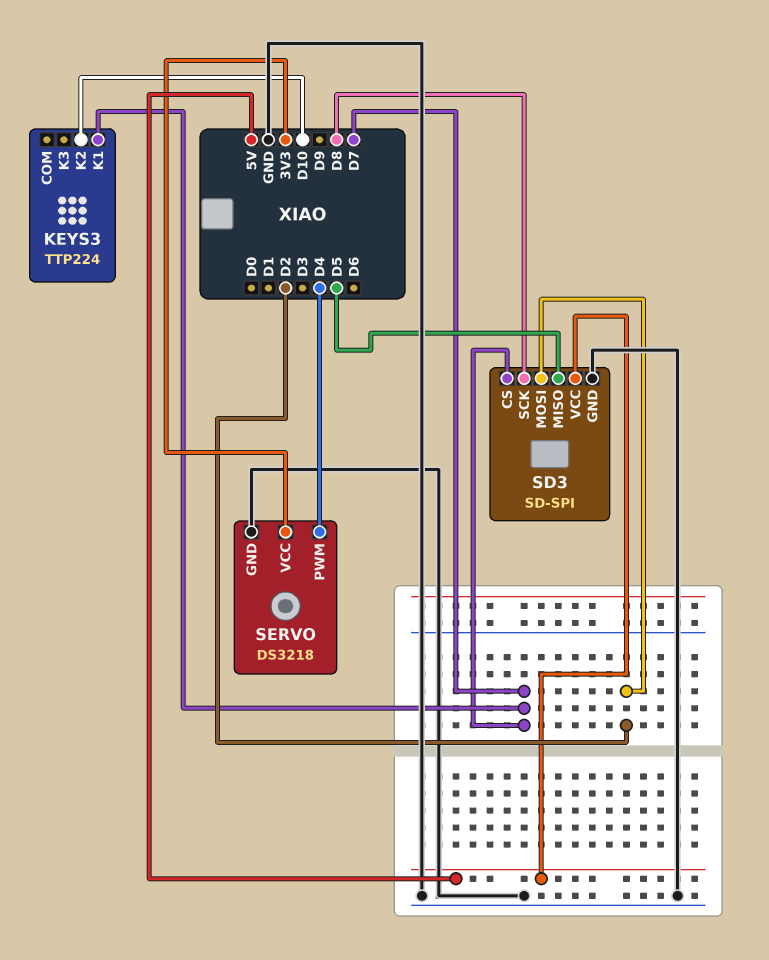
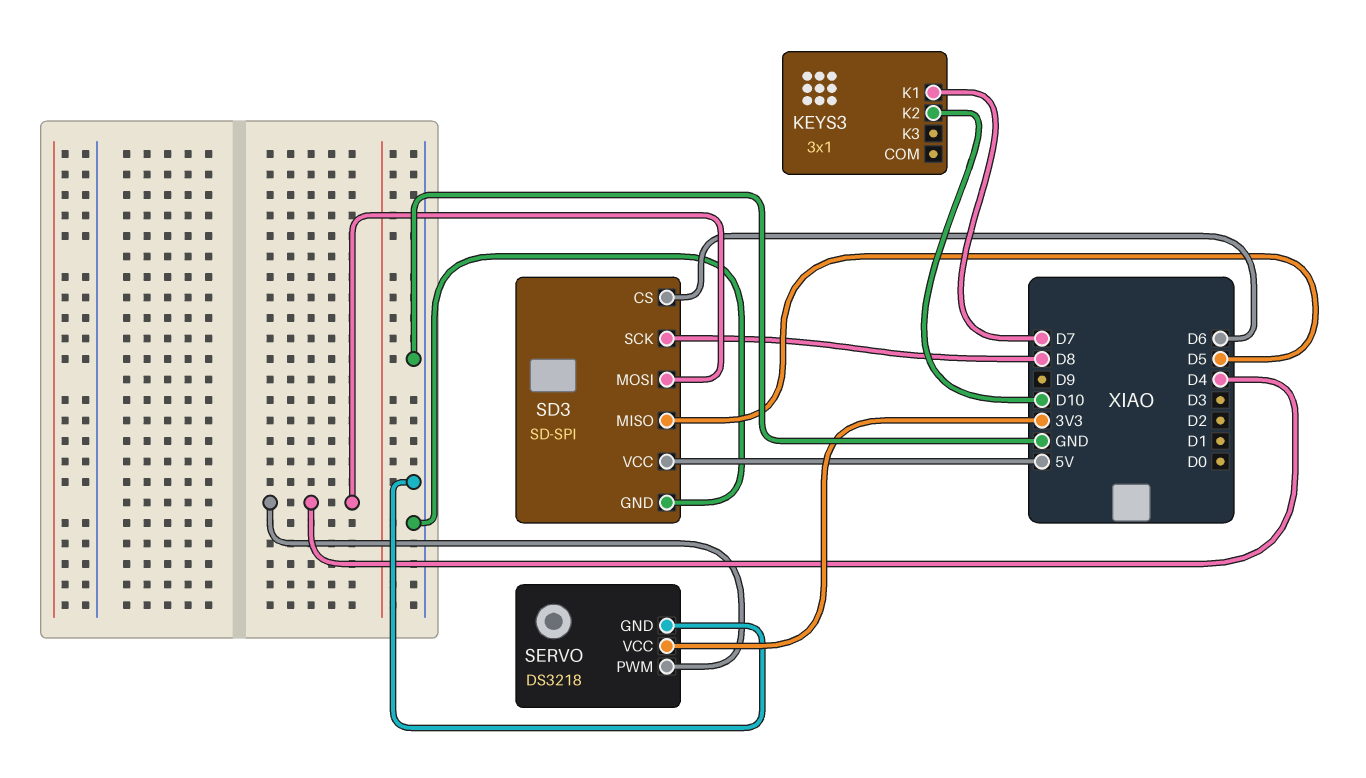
KEYS3: TTP224 -> 3x1
SD3 pin CS: D7 -> D6
SD3 pin MOSI: D2 -> D4

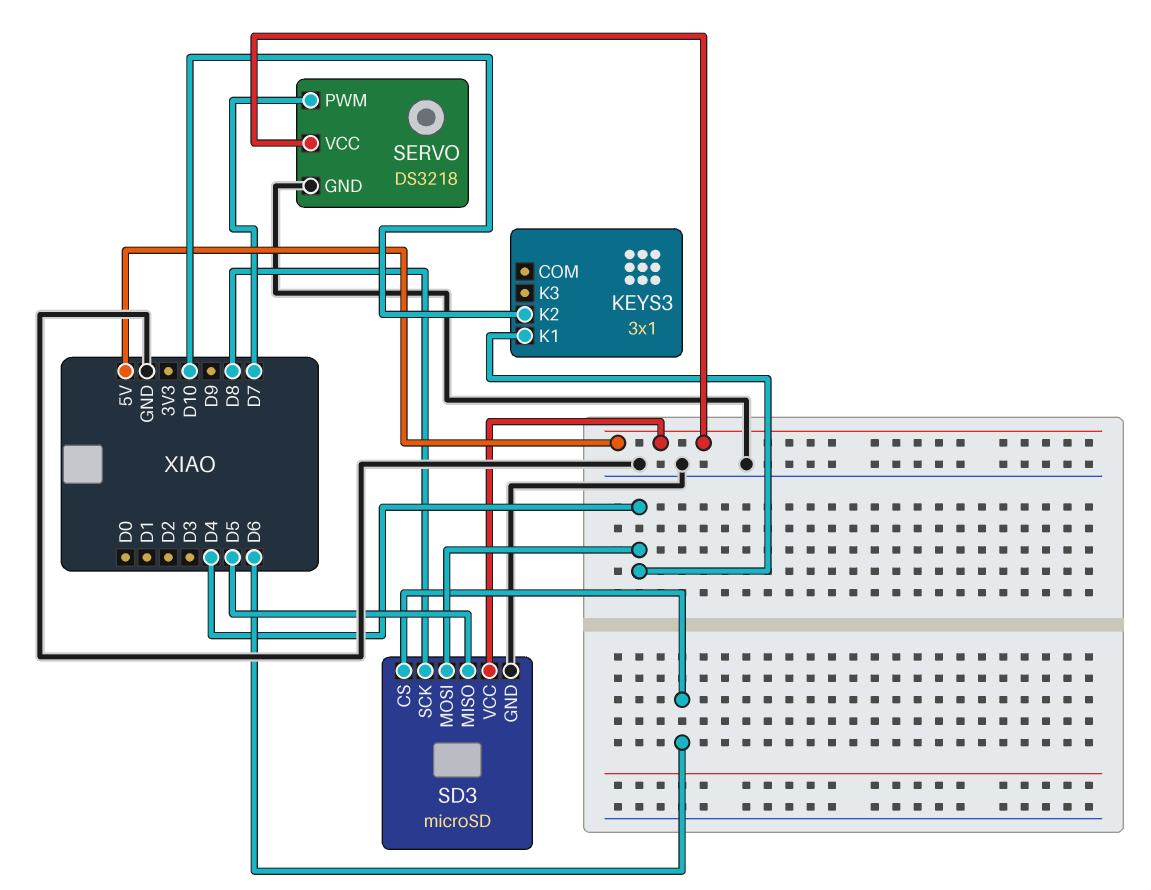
KEYS3 pin K1: D7 -> D4
SD3: SD-SPI -> microSD
SERVO pin PWM: D4 -> D7
SERVO pin VCC: 3V3 -> 5V

